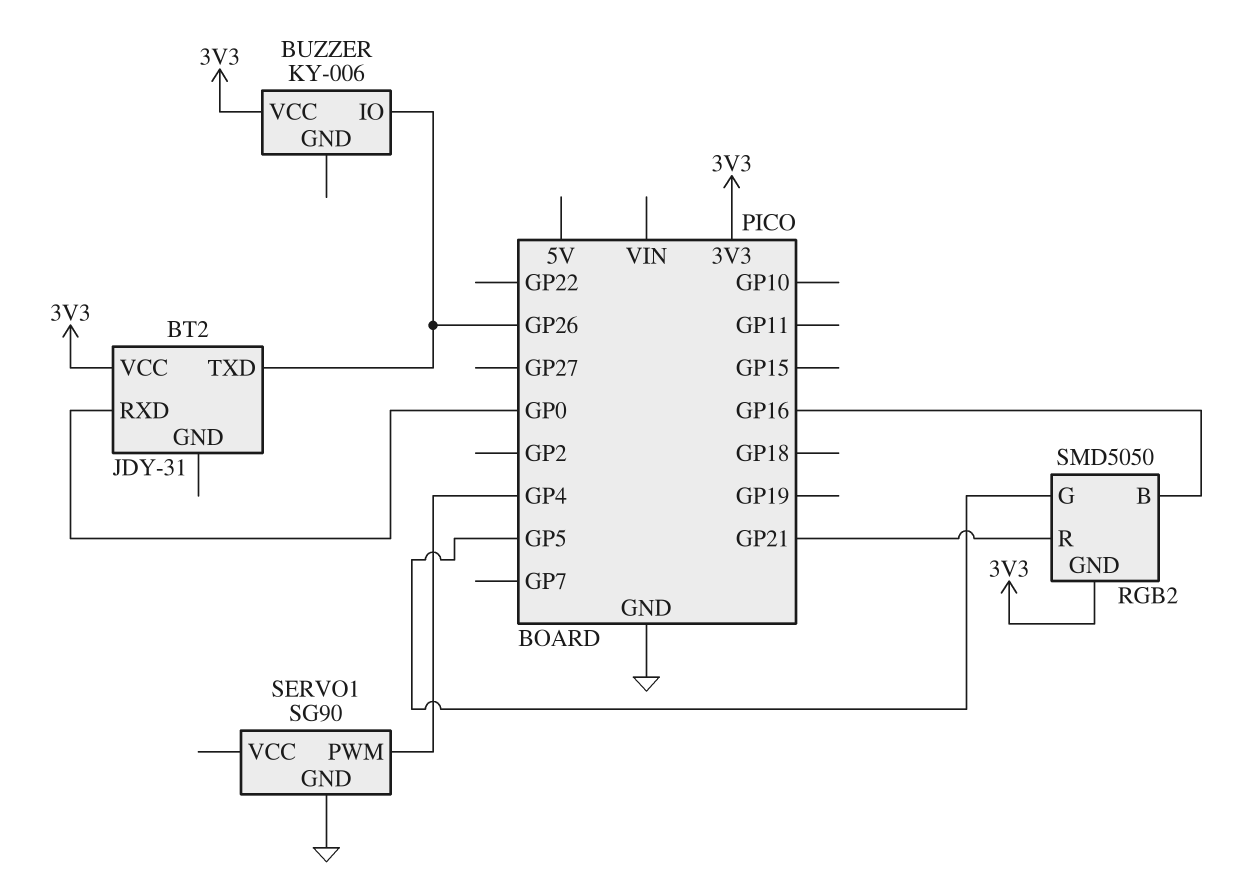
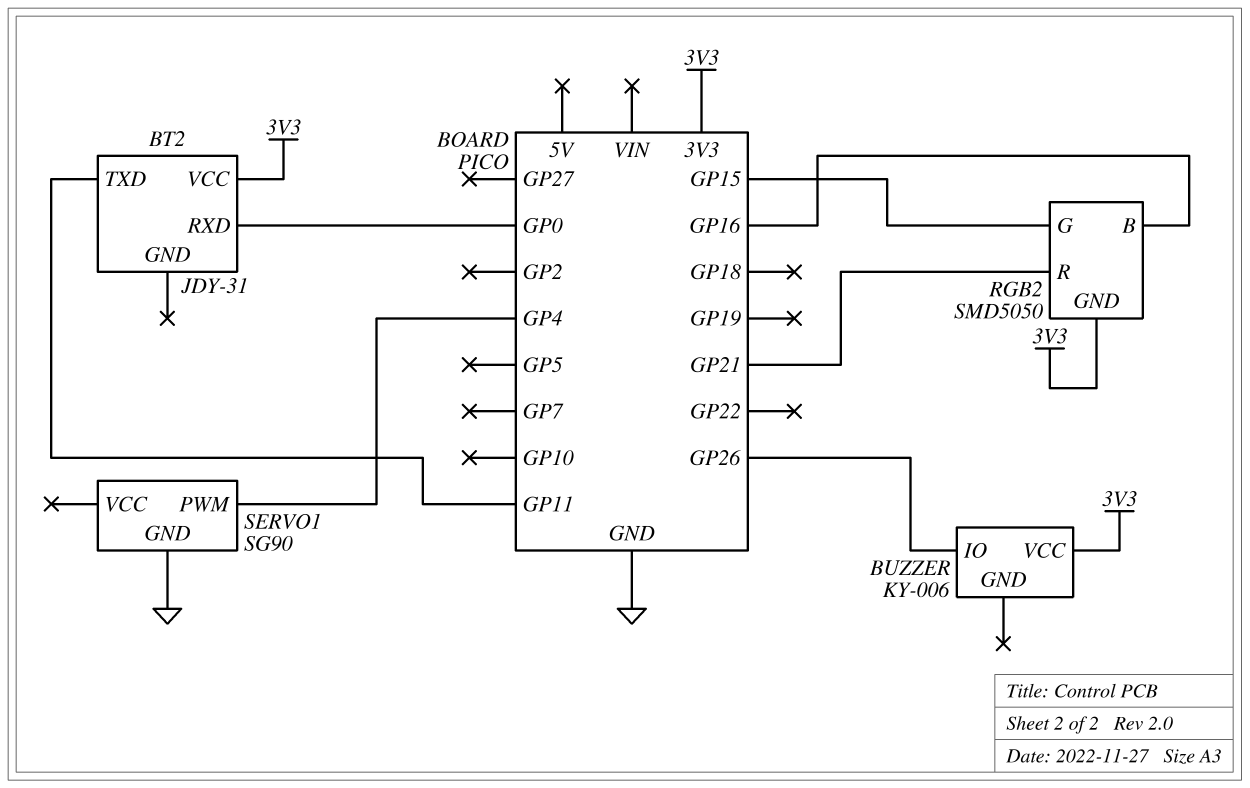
BT2 pin TXD: GP26 -> GP11
RGB2 pin G: GP5 -> GP15

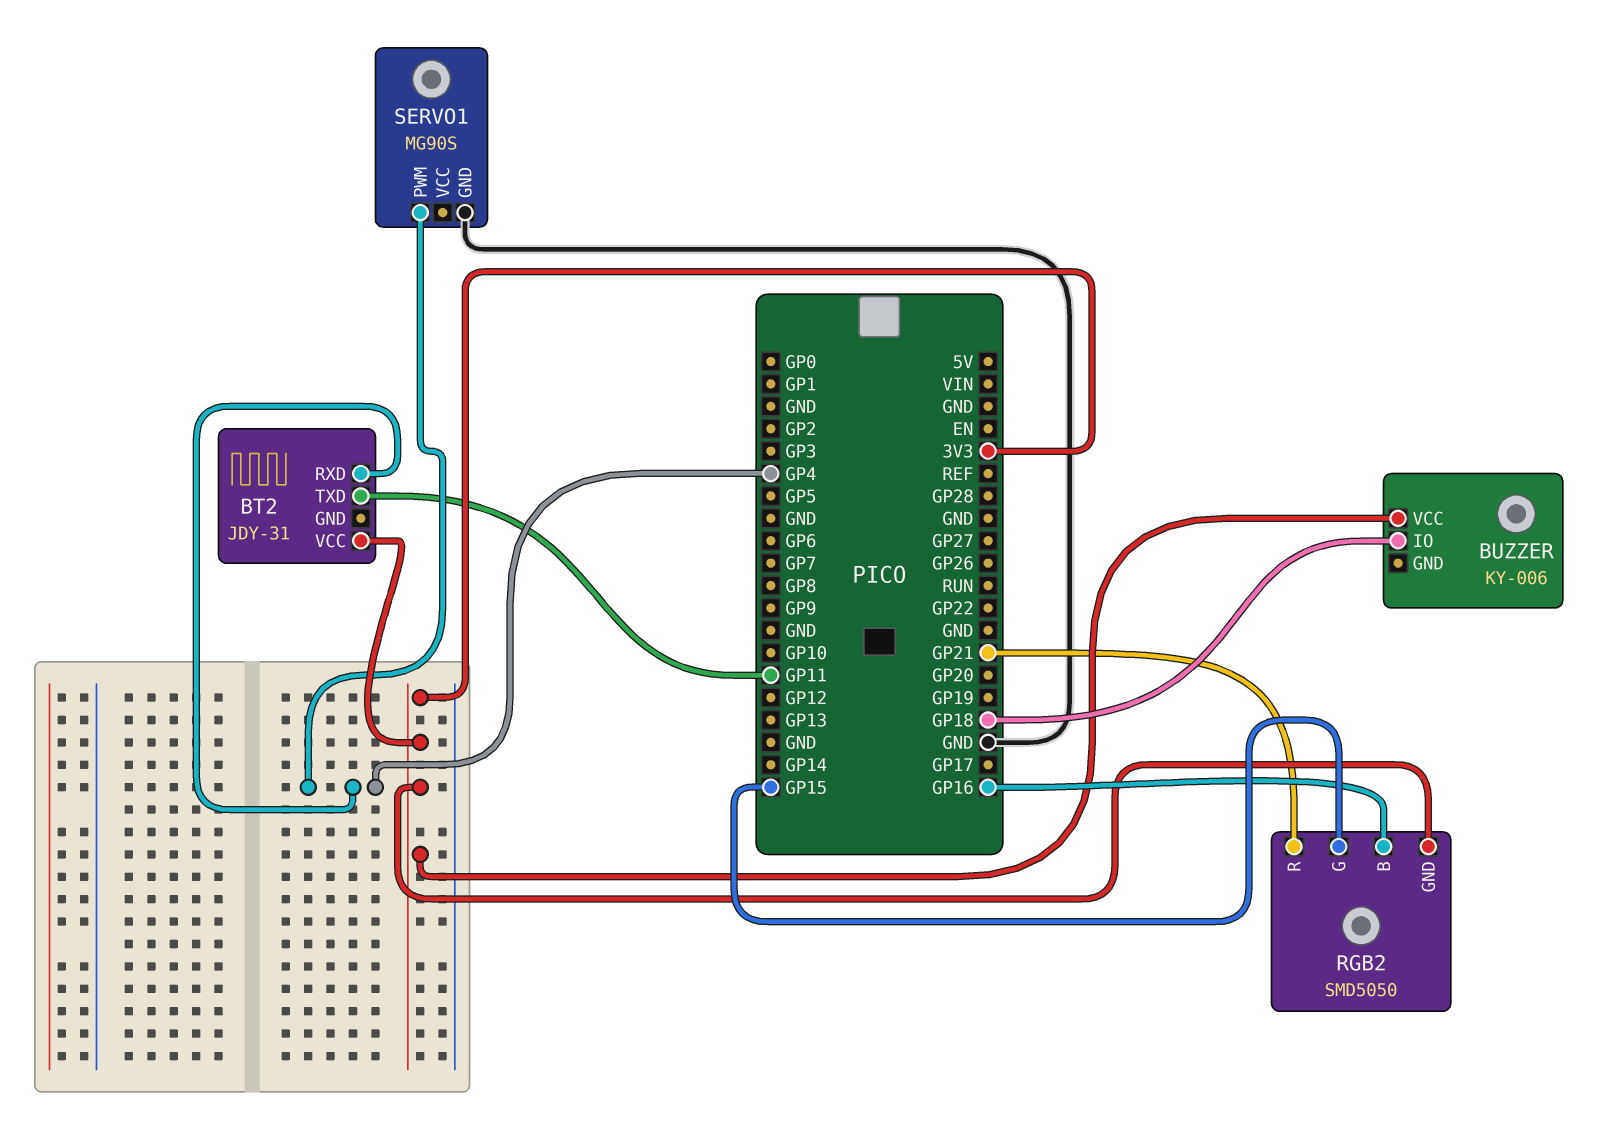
BT2 pin RXD: GP0 -> GP4
BUZZER pin IO: GP26 -> GP18
SERVO1: SG90 -> MG90S

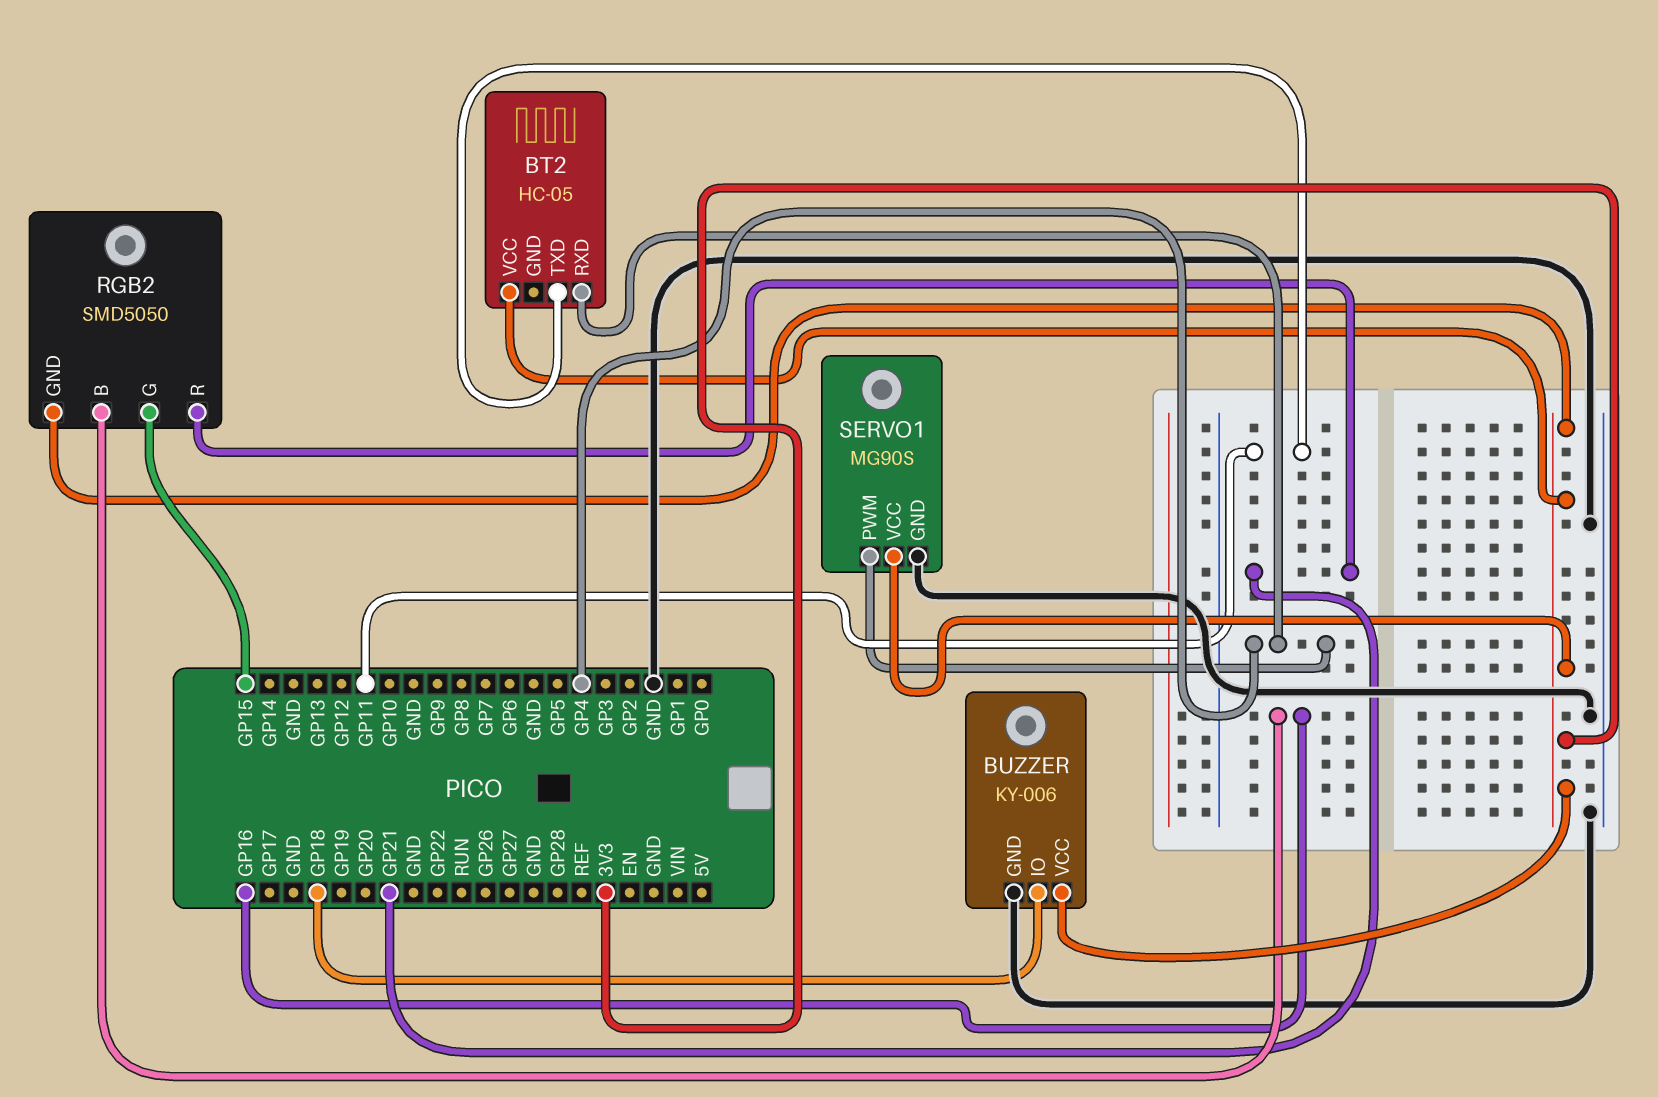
BT2: JDY-31 -> HC-05
BUZZER pin GND: none -> GND
SERVO1 pin VCC: none -> 3V3

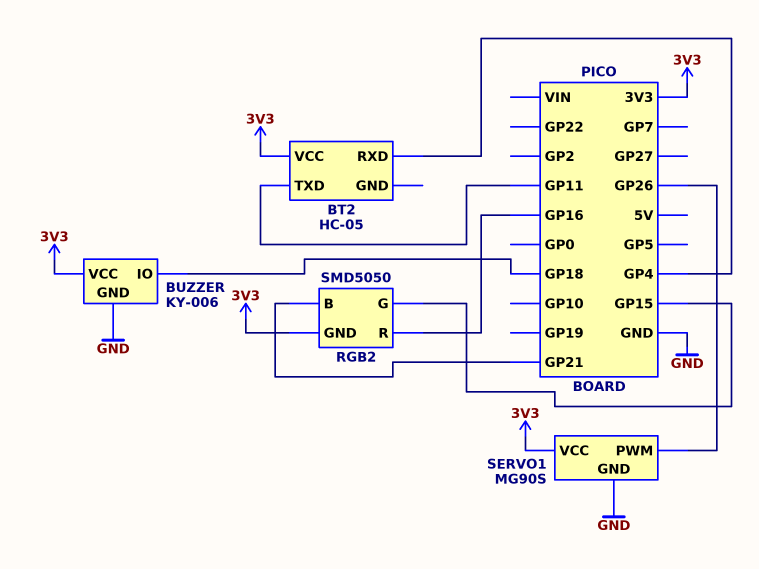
RGB2 pin B: GP16 -> GP21
RGB2 pin R: GP21 -> GP16
SERVO1 pin PWM: GP4 -> GP26

